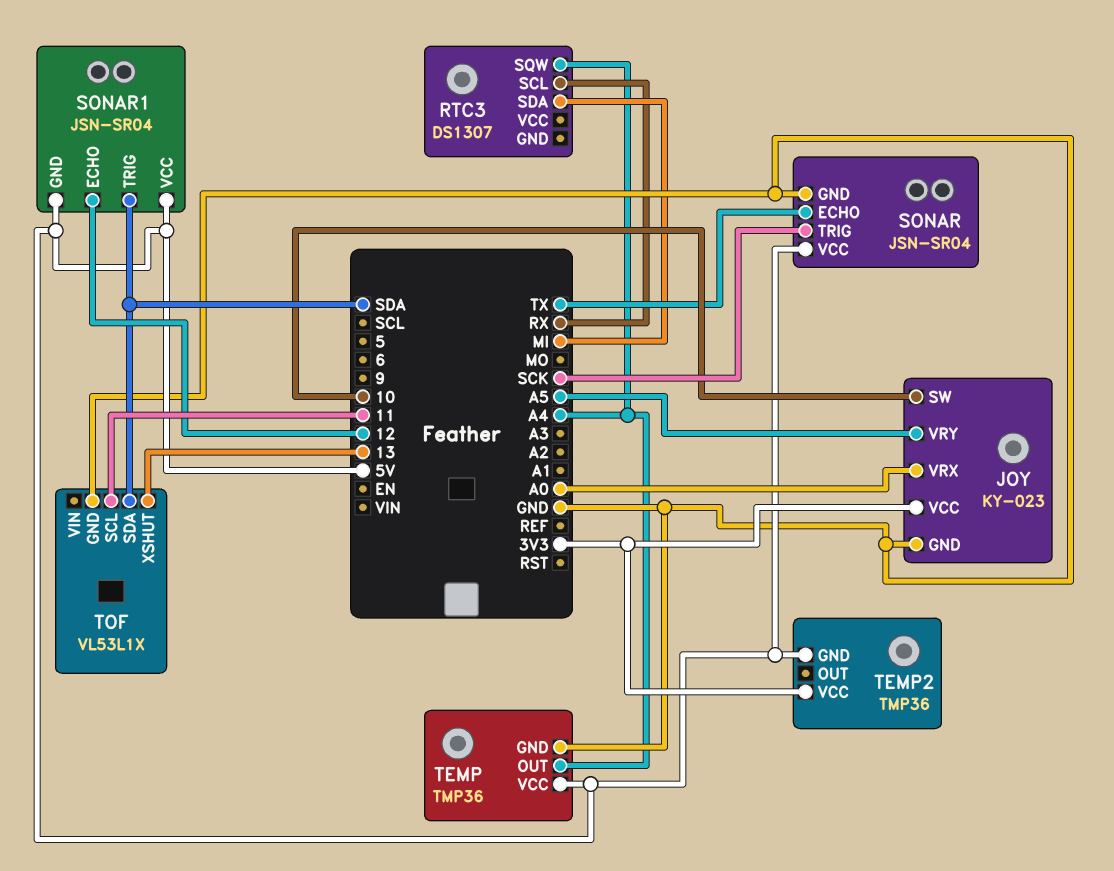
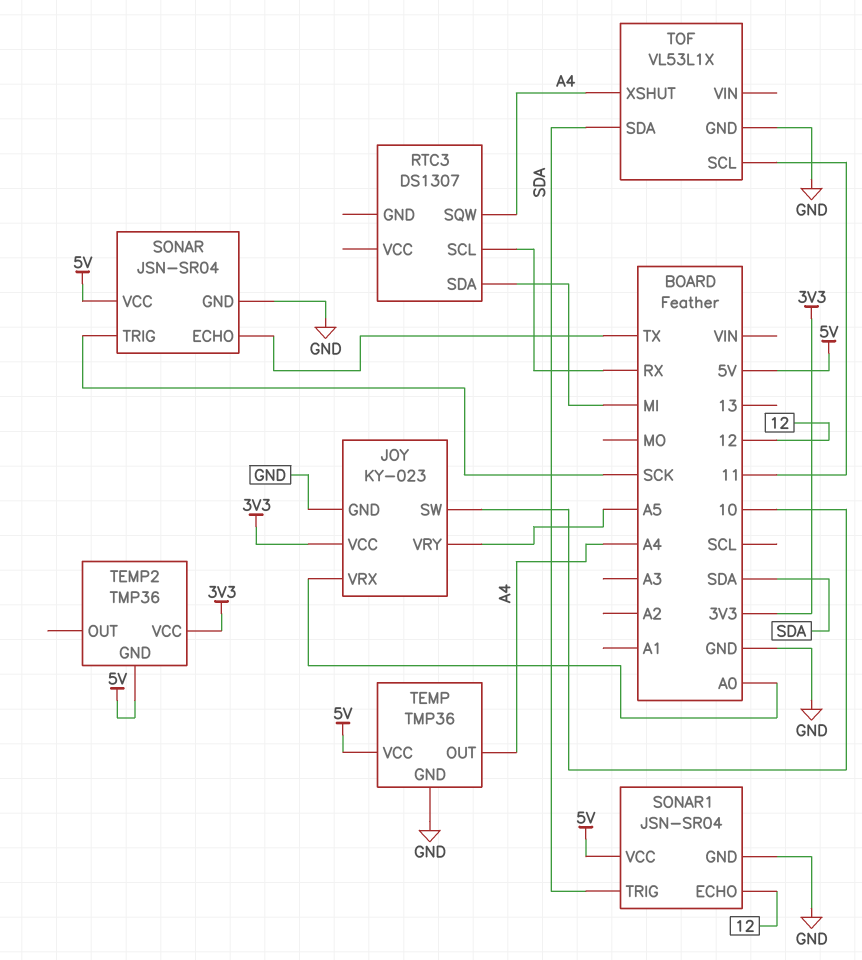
SONAR1 pin GND: 5V -> GND
TOF pin XSHUT: 13 -> A4

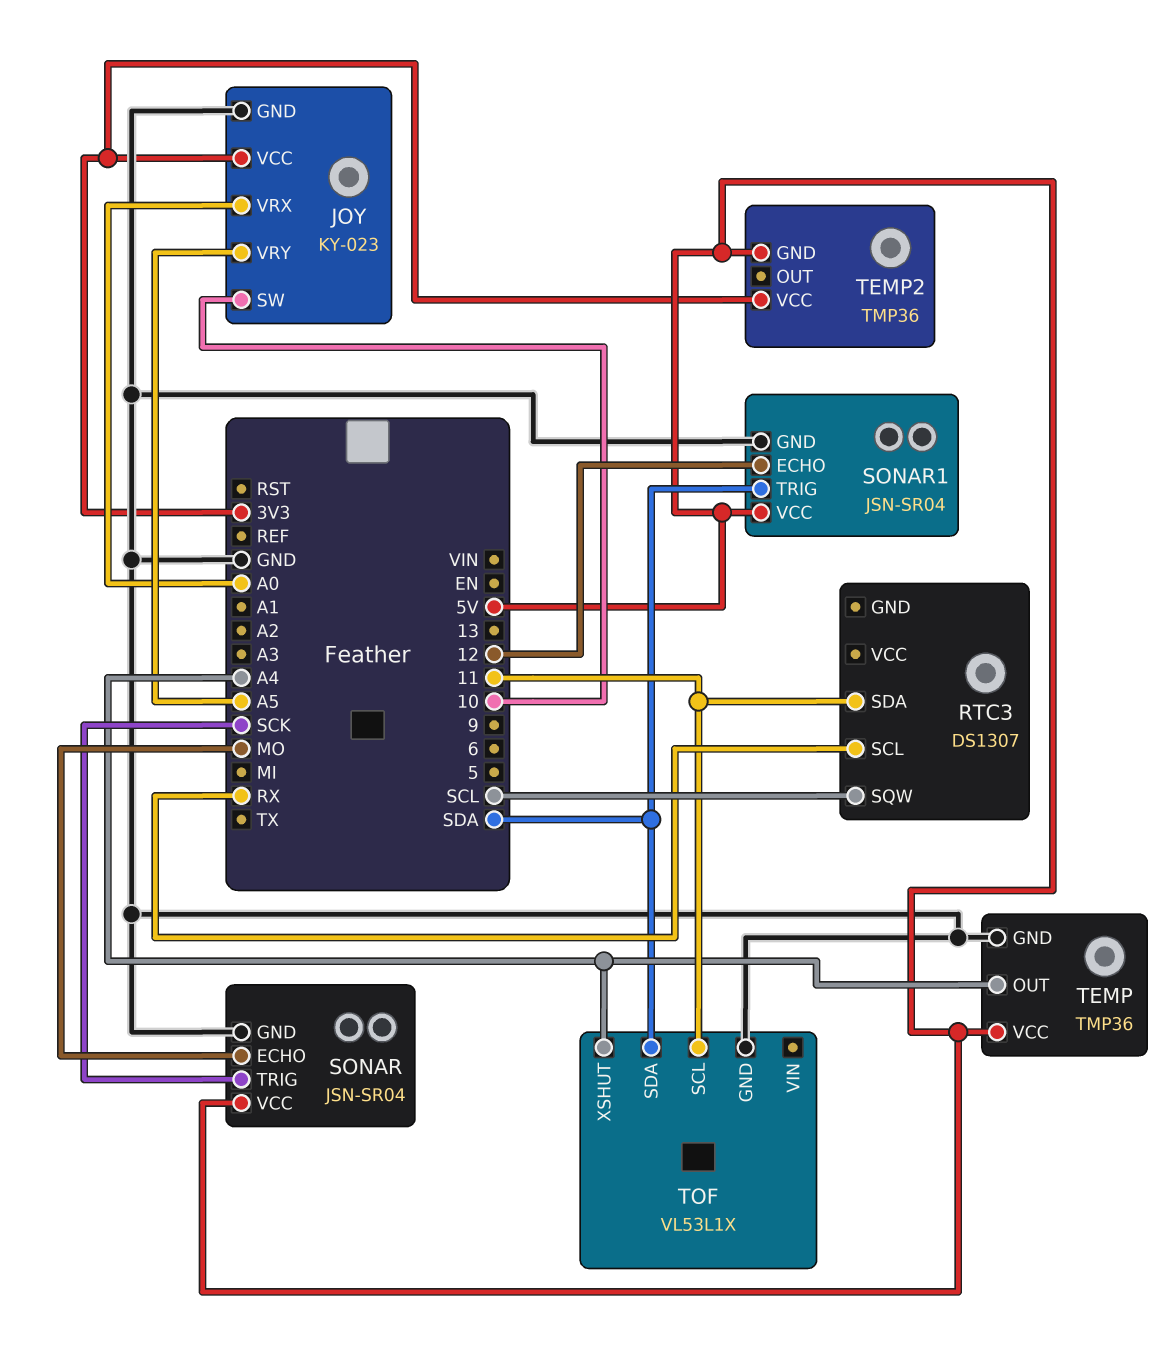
RTC3 pin SDA: MI -> 11
RTC3 pin SQW: A4 -> SCL
SONAR pin ECHO: TX -> MO

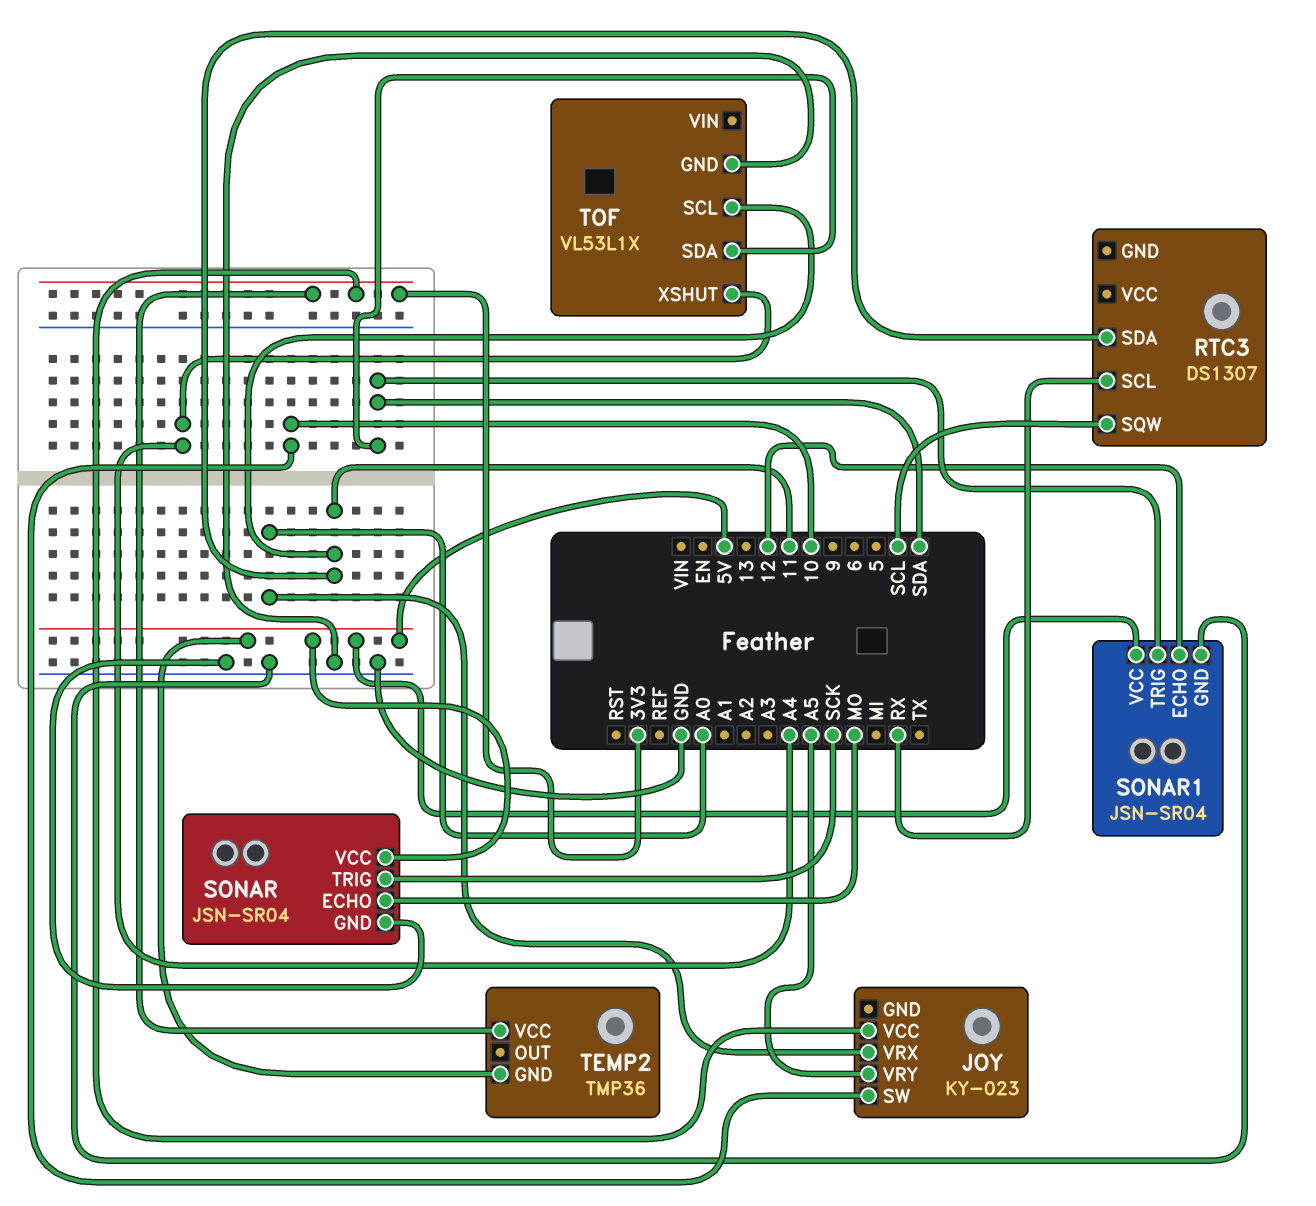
JOY pin GND: GND -> none
TEMP: TMP36 -> none
TEMP pin GND: GND -> none
TEMP pin OUT: A4 -> none
TEMP pin VCC: 5V -> none

